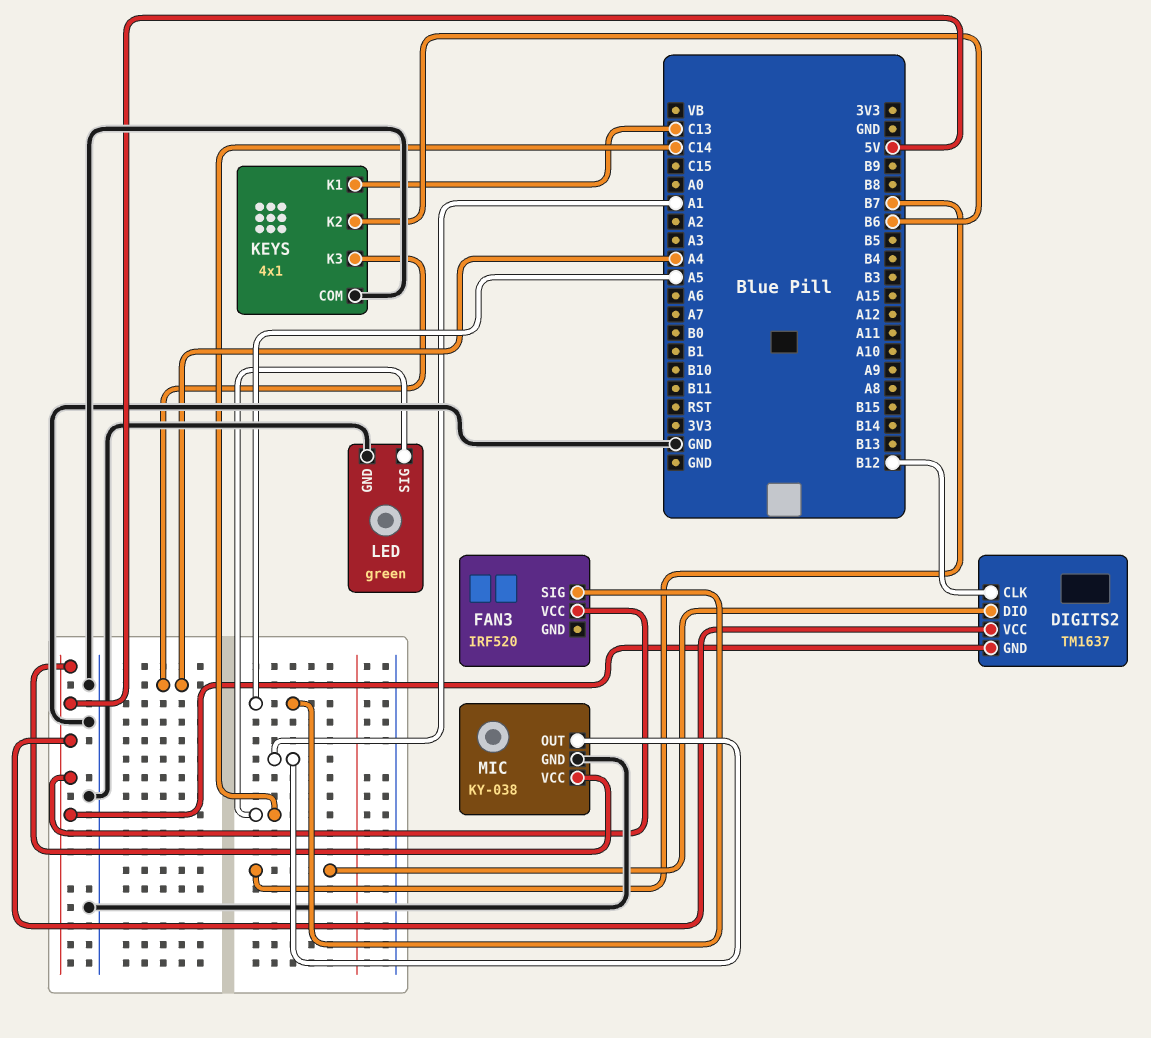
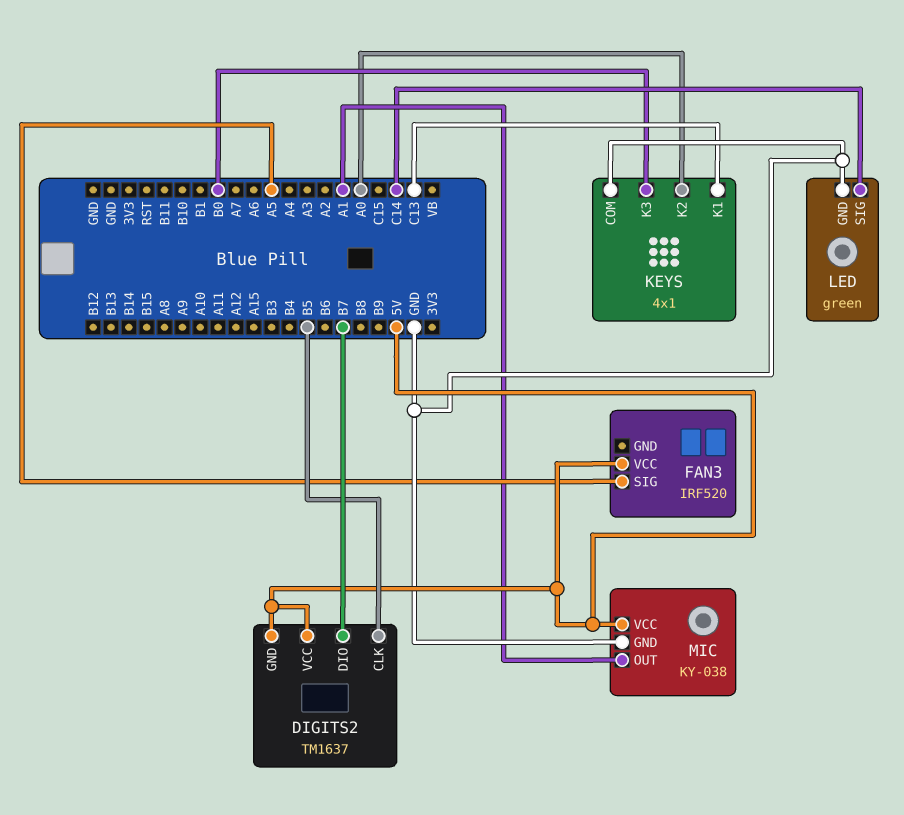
DIGITS2 pin CLK: B12 -> B5
KEYS pin K2: B6 -> A0
KEYS pin K3: A4 -> B0

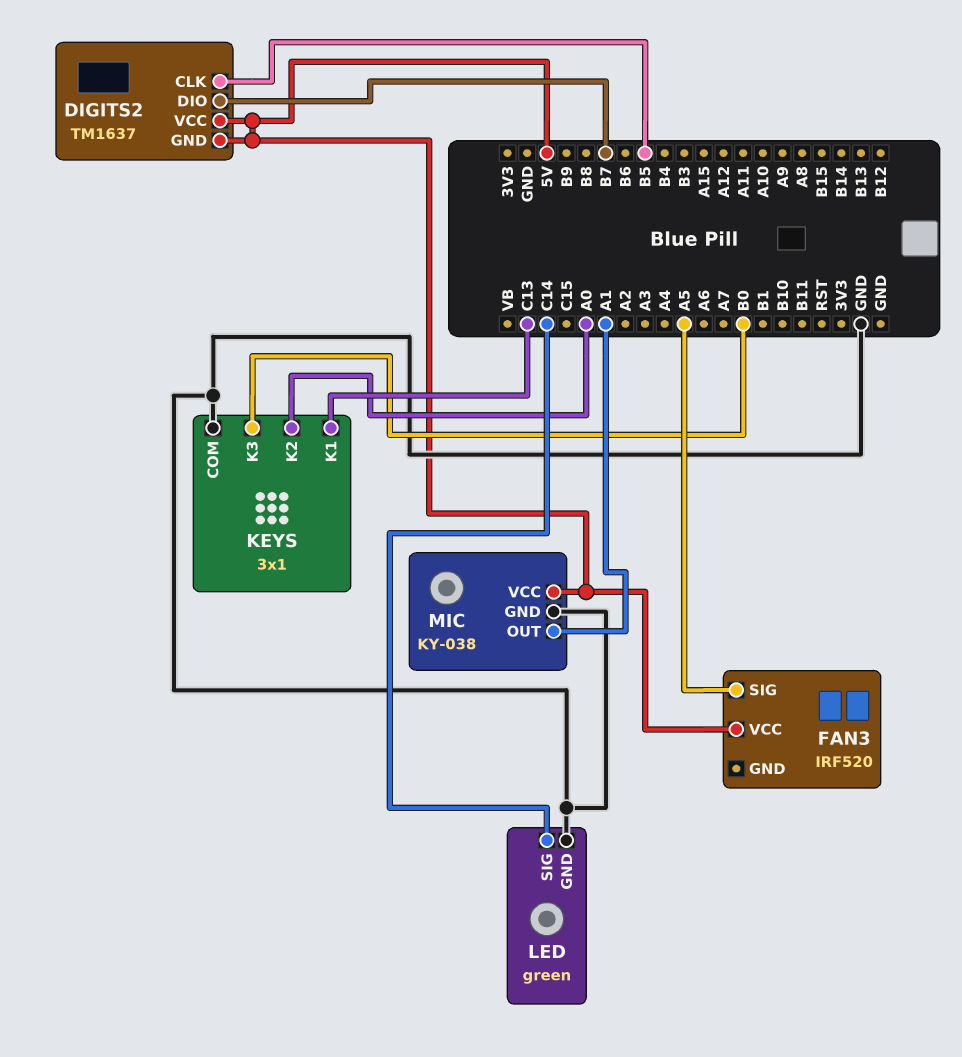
KEYS: 4x1 -> 3x1

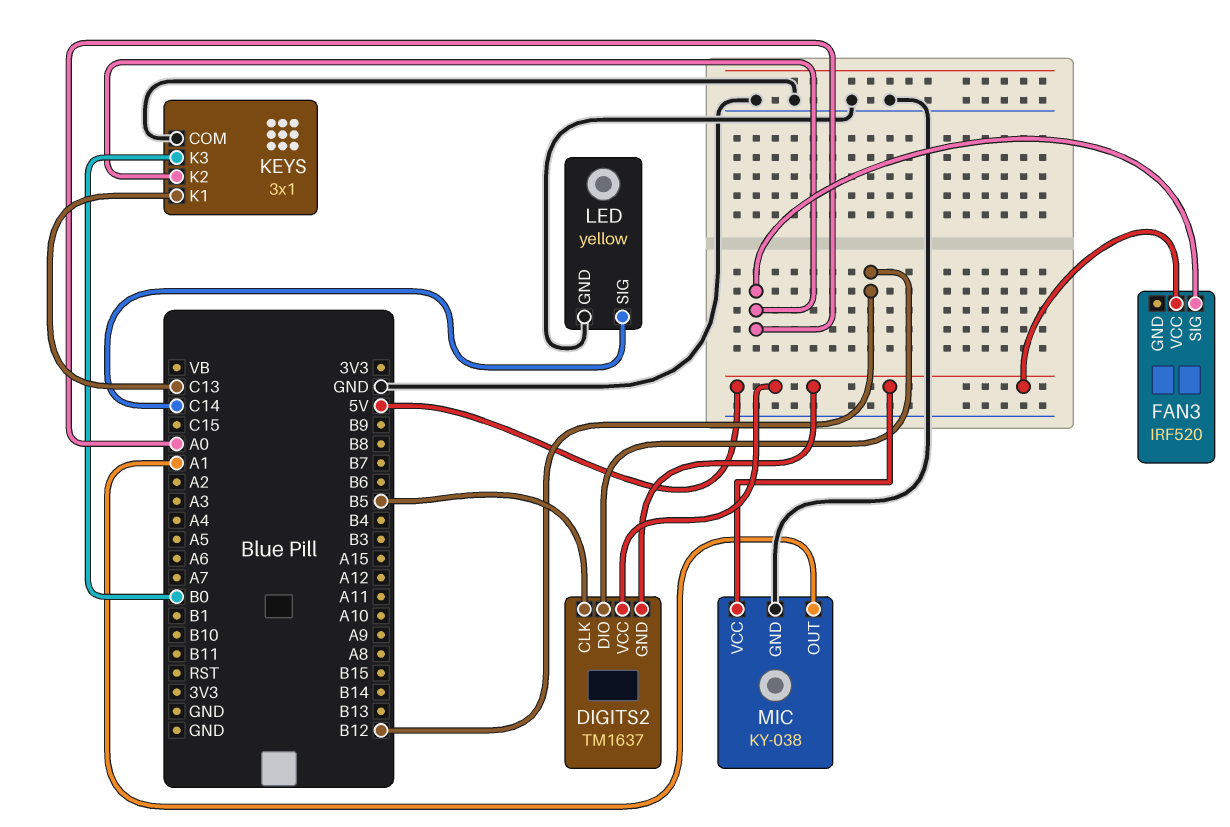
DIGITS2 pin DIO: B7 -> B12
FAN3 pin SIG: A5 -> A0
LED: green -> yellow

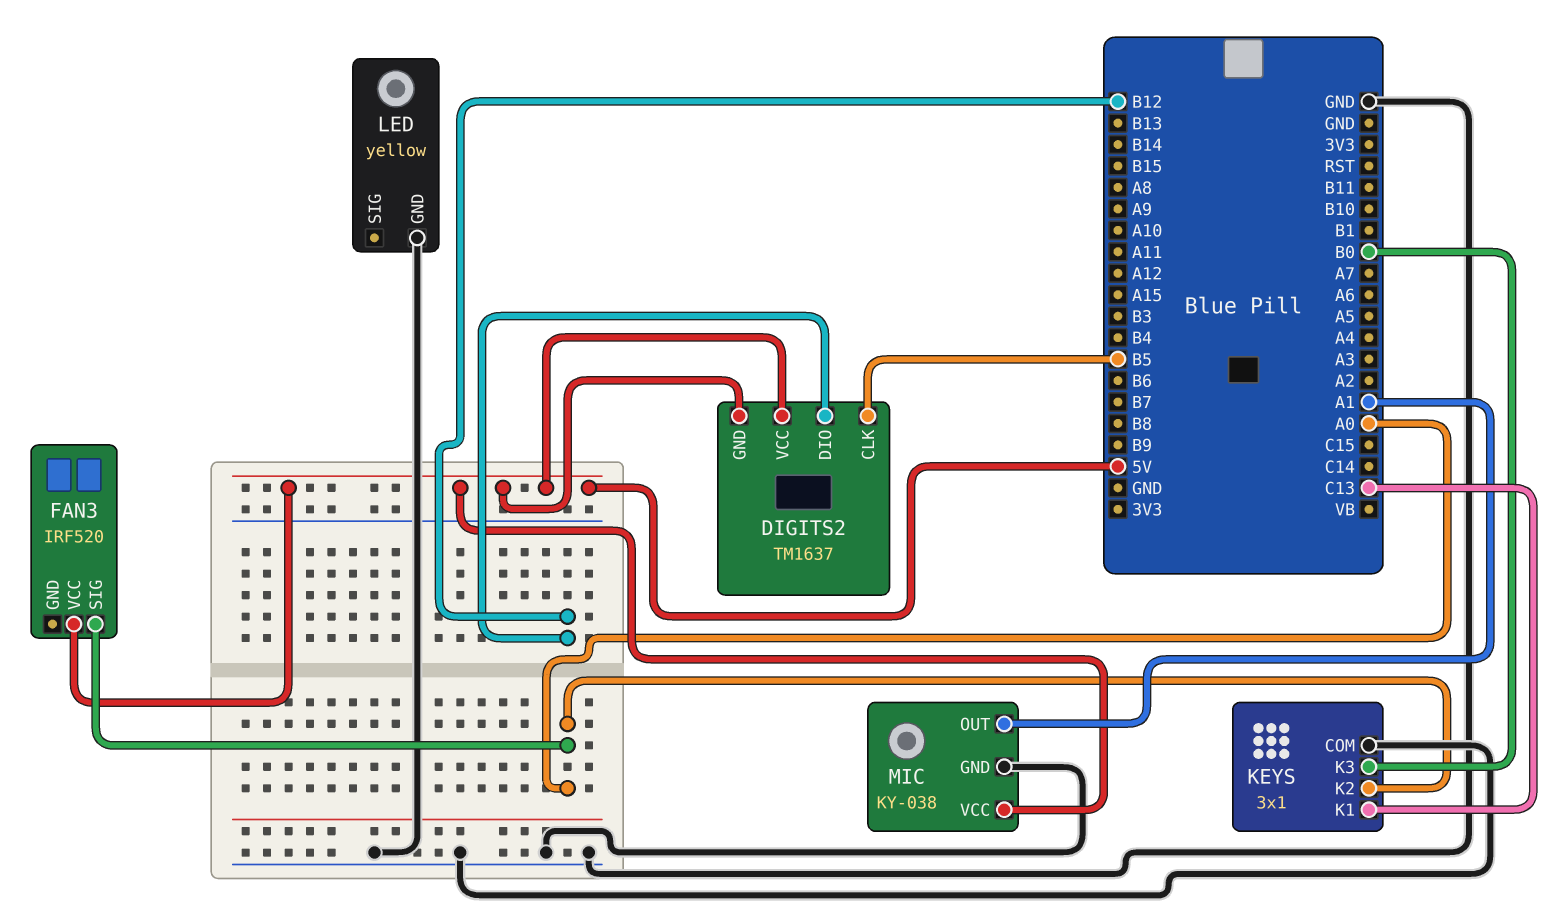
LED pin SIG: C14 -> none

